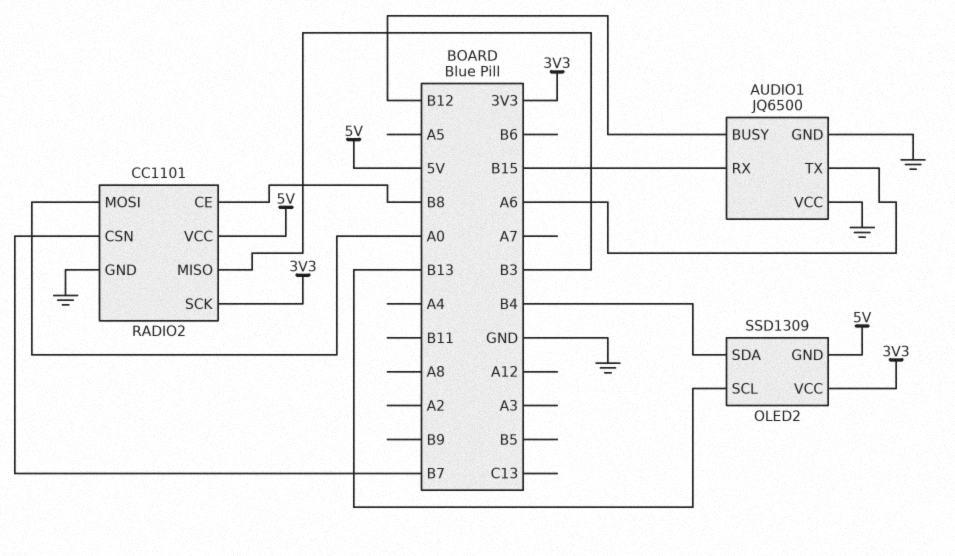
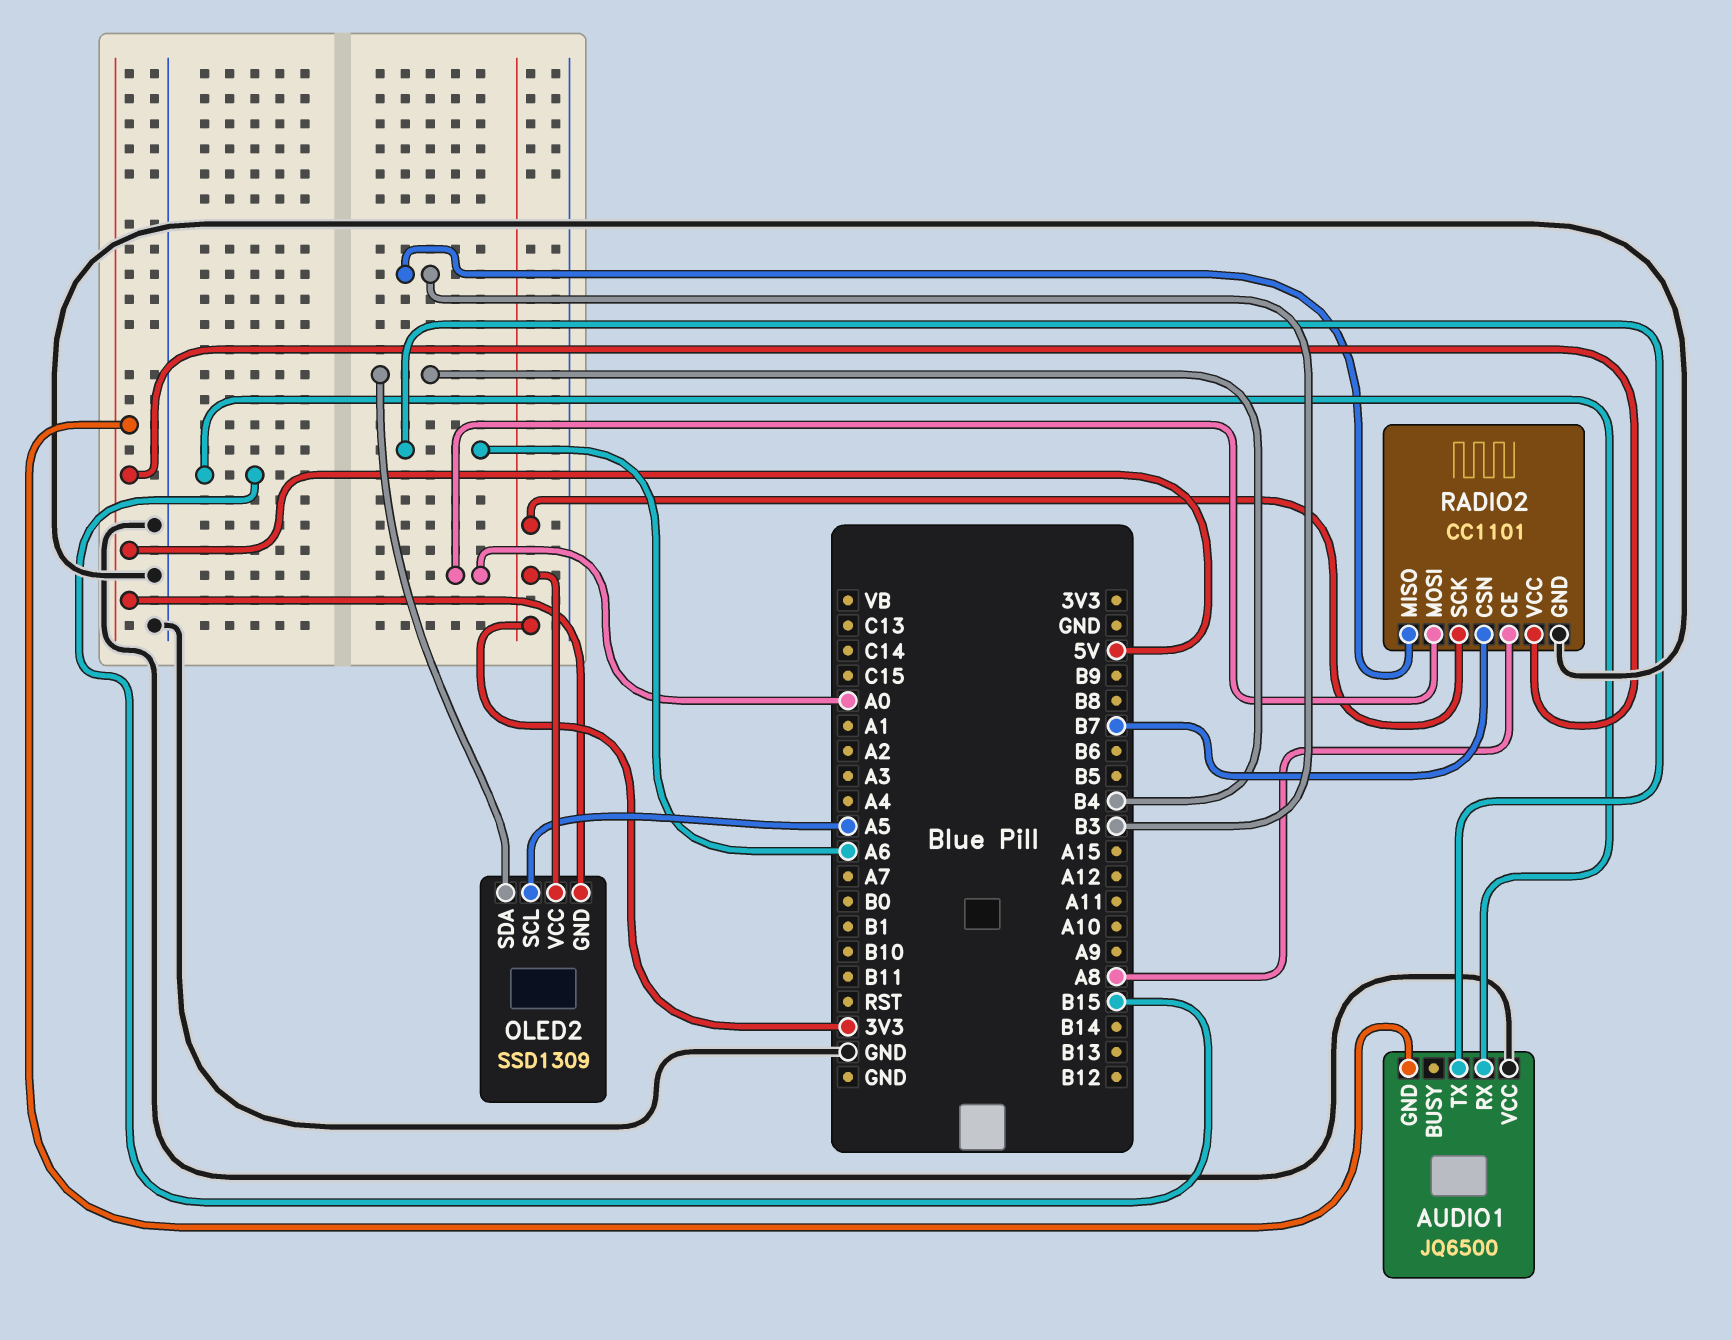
AUDIO1 pin BUSY: B12 -> none
AUDIO1 pin GND: GND -> 5V
OLED2 pin SCL: B13 -> A5
RADIO2 pin CE: B8 -> A8

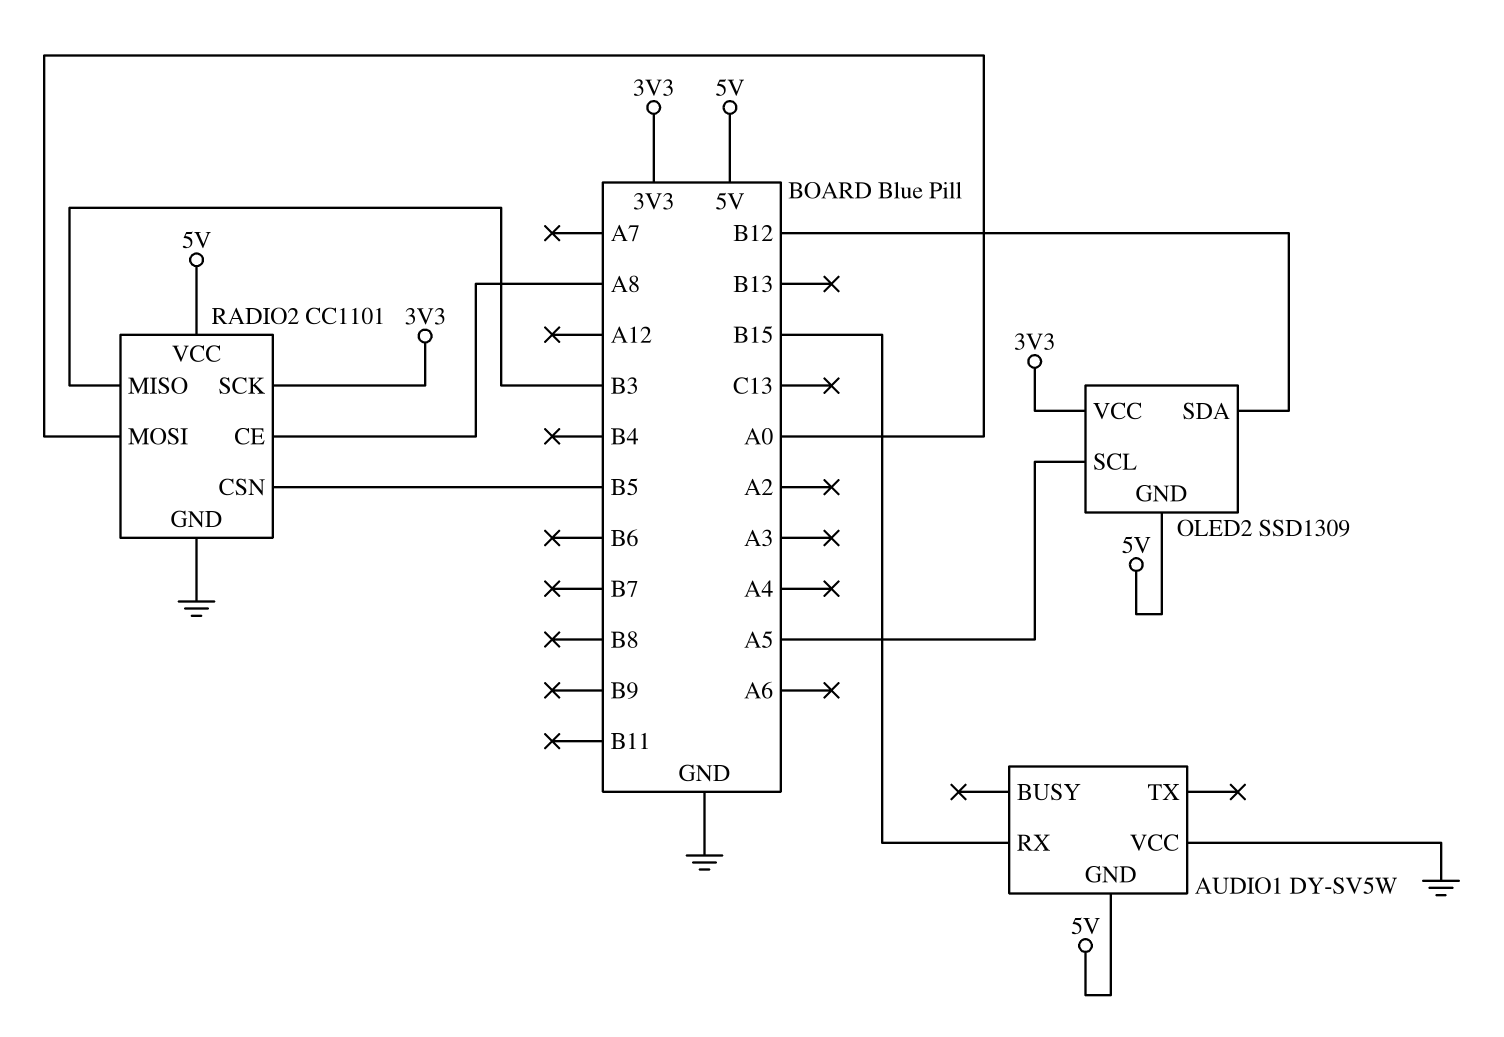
AUDIO1: JQ6500 -> DY-SV5W
AUDIO1 pin TX: A6 -> none
OLED2 pin SDA: B4 -> B12
RADIO2 pin CSN: B7 -> B5

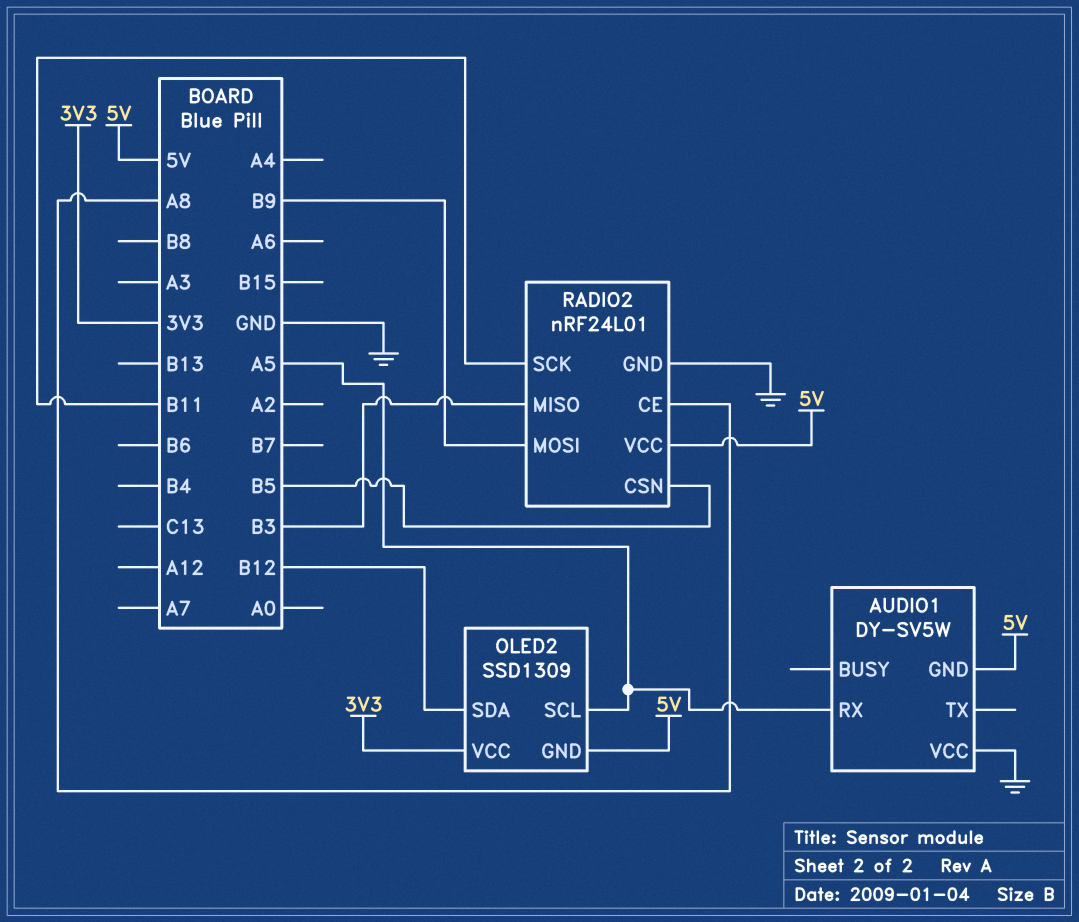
AUDIO1 pin RX: B15 -> A5
RADIO2: CC1101 -> nRF24L01
RADIO2 pin MOSI: A0 -> B9
RADIO2 pin SCK: 3V3 -> B11

